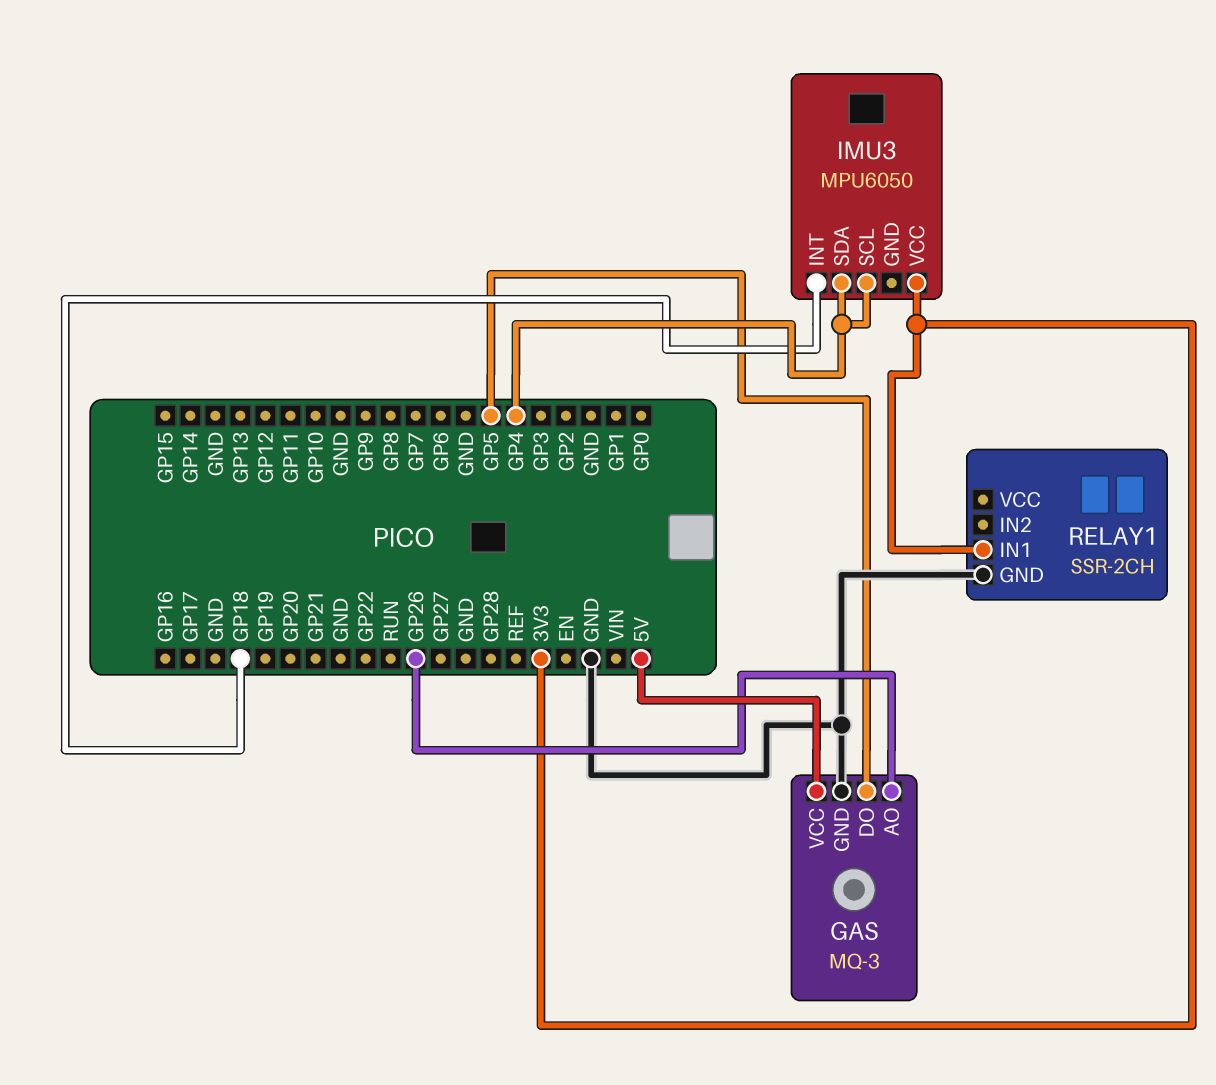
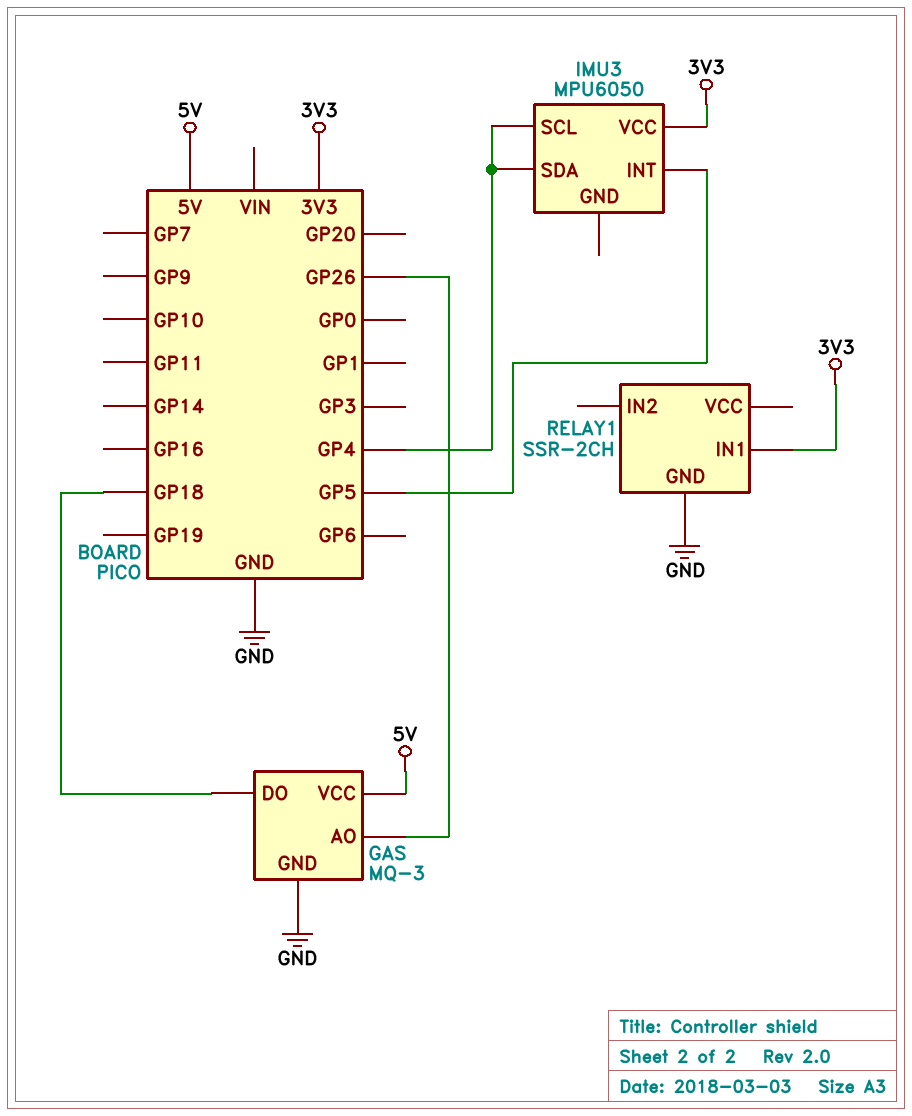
GAS pin DO: GP5 -> GP18
IMU3 pin INT: GP18 -> GP5

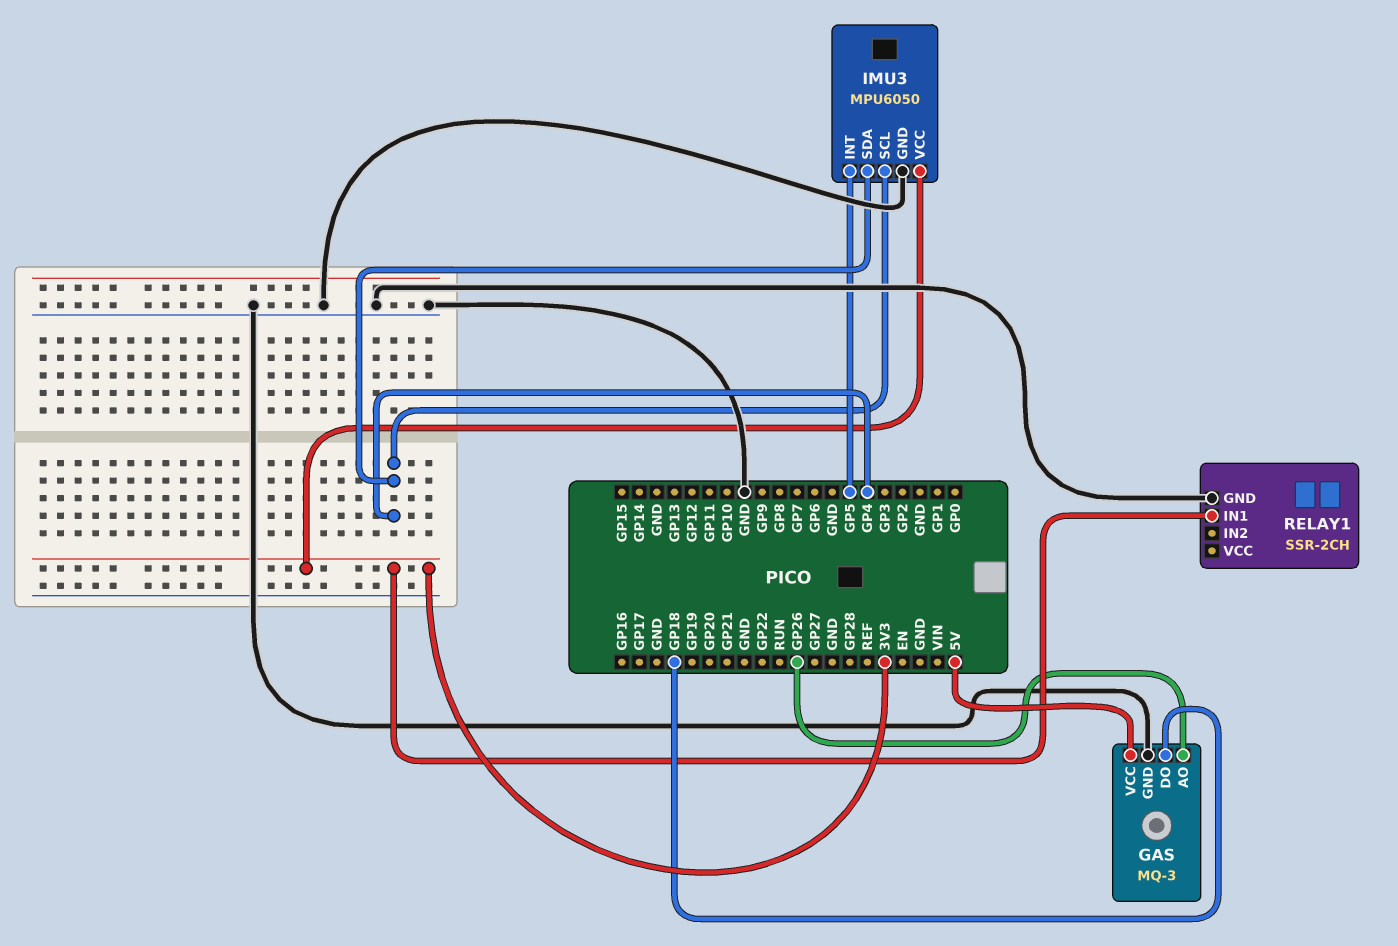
IMU3 pin GND: none -> GND

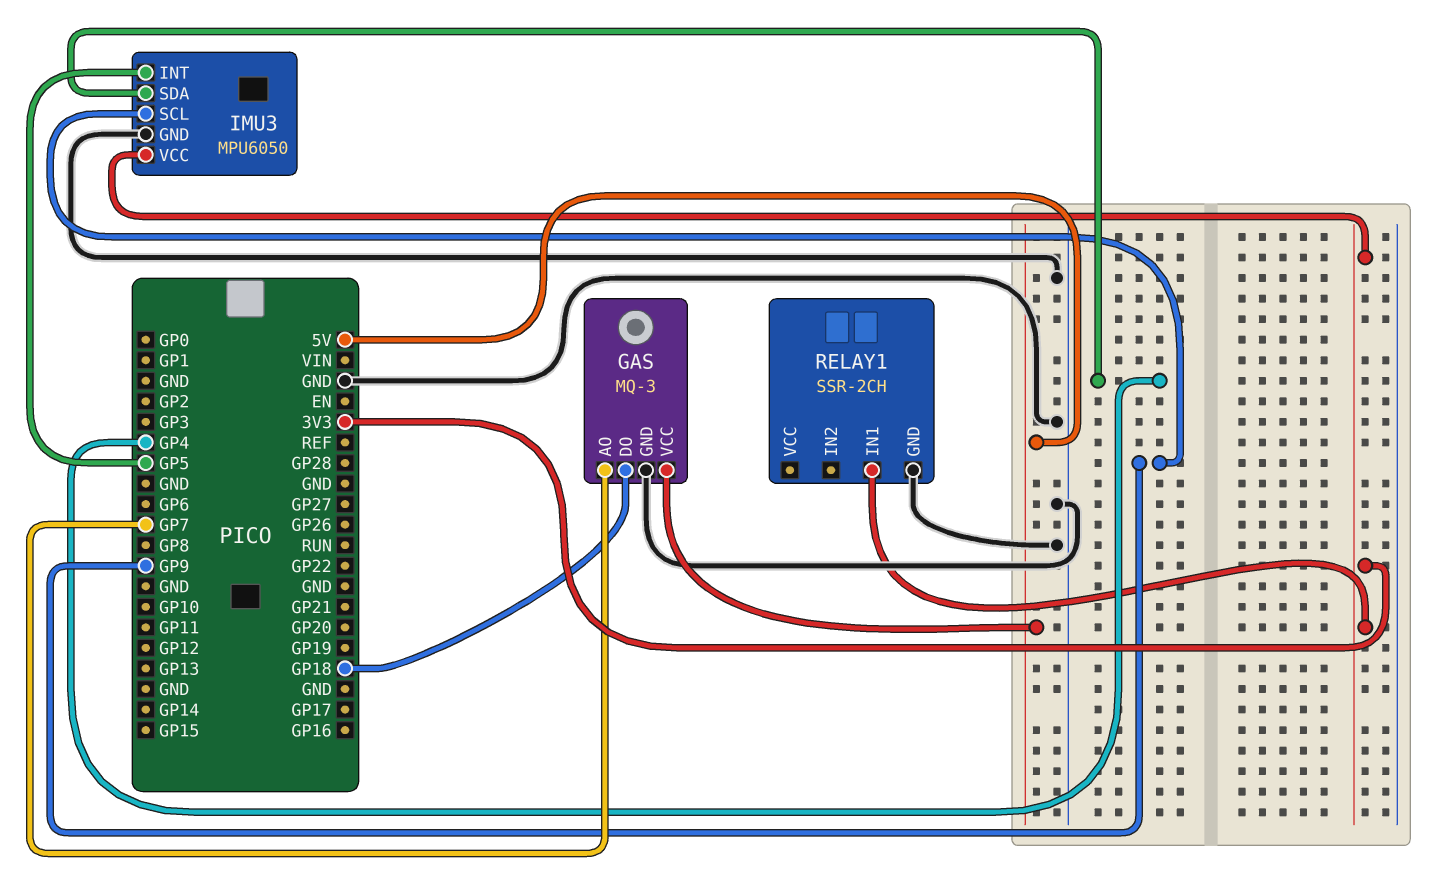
GAS pin AO: GP26 -> GP7
IMU3 pin SCL: GP4 -> GP9

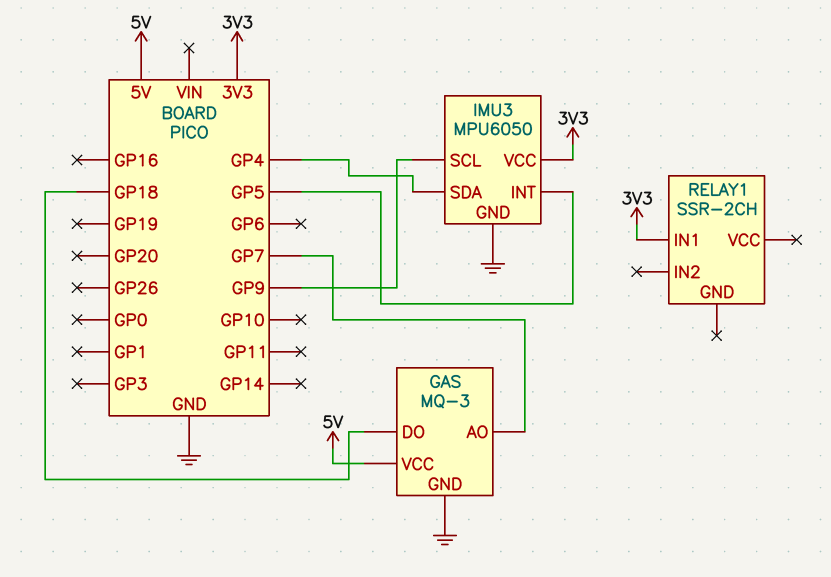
RELAY1 pin GND: GND -> none

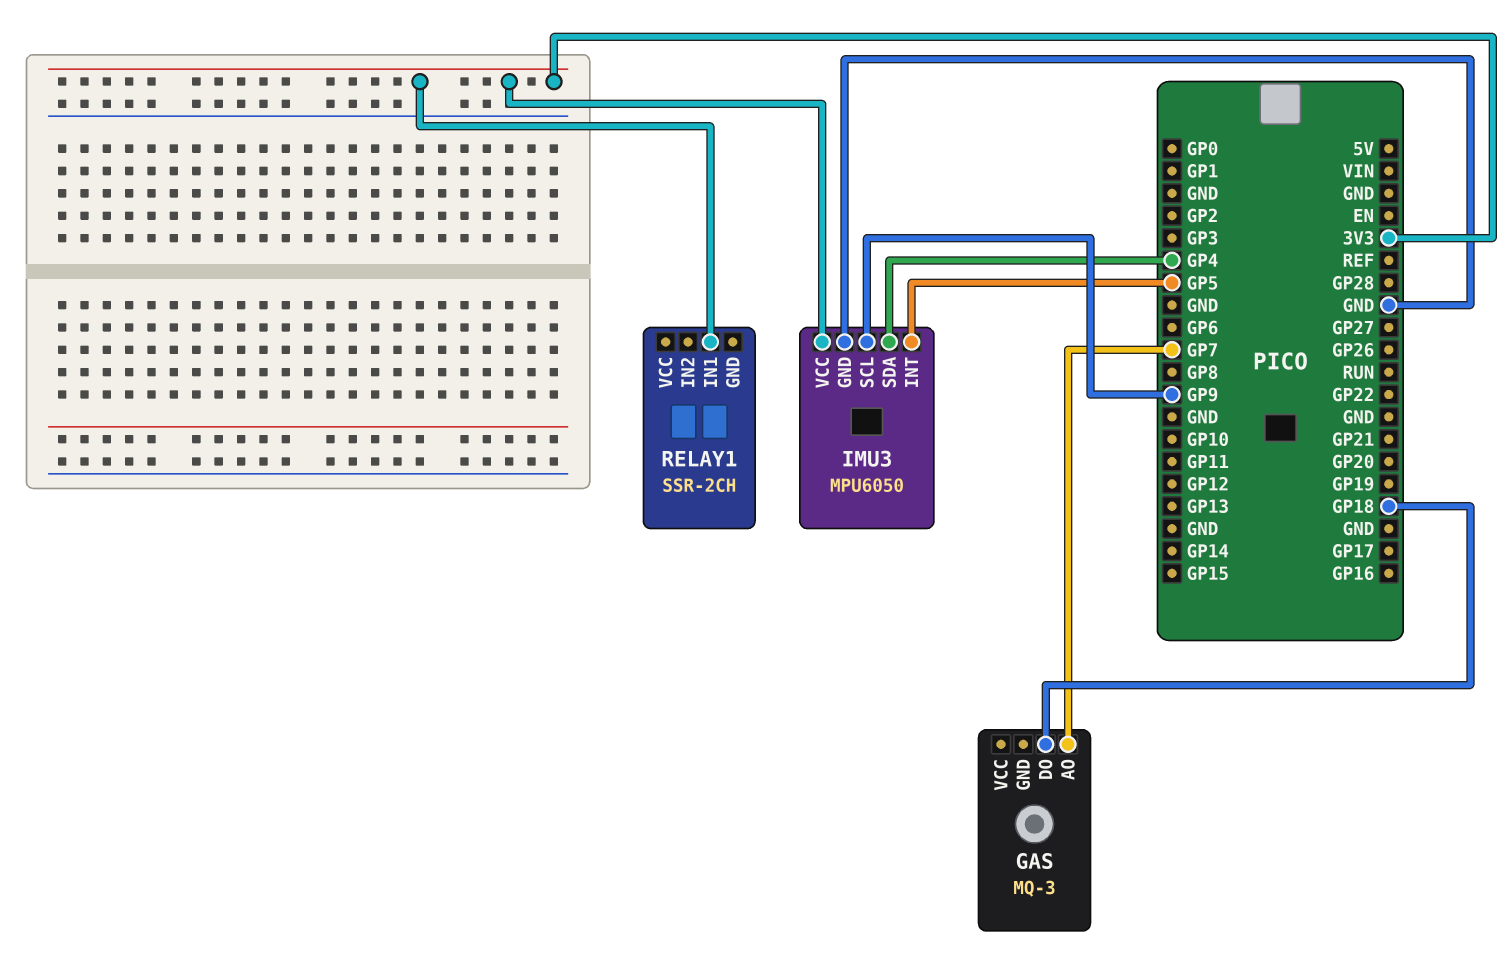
GAS pin GND: GND -> none
GAS pin VCC: 5V -> none

